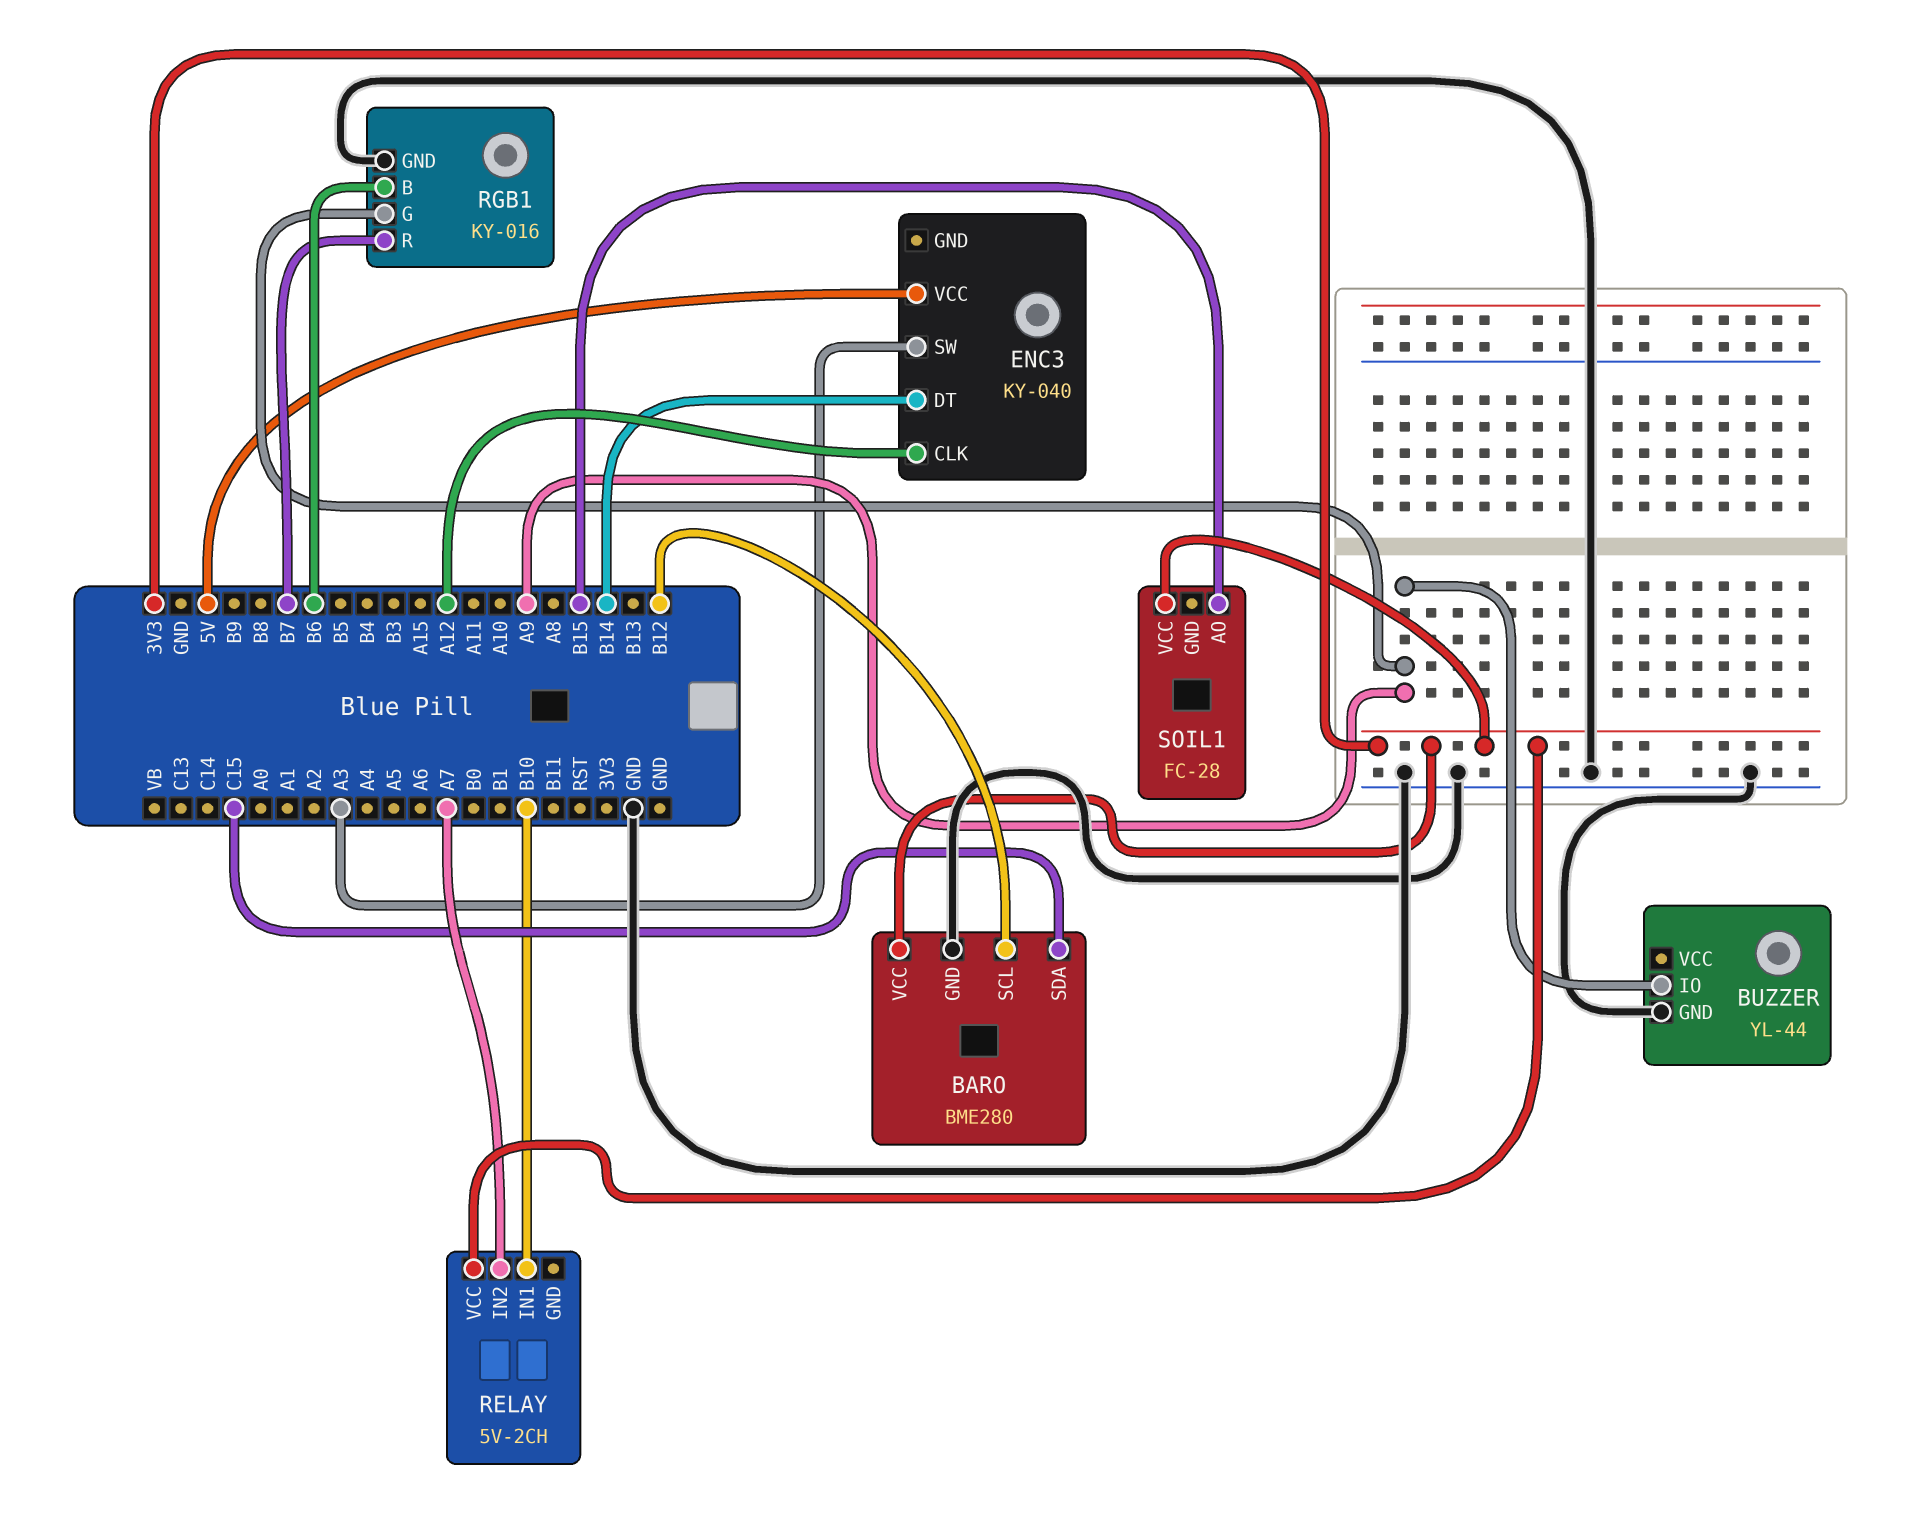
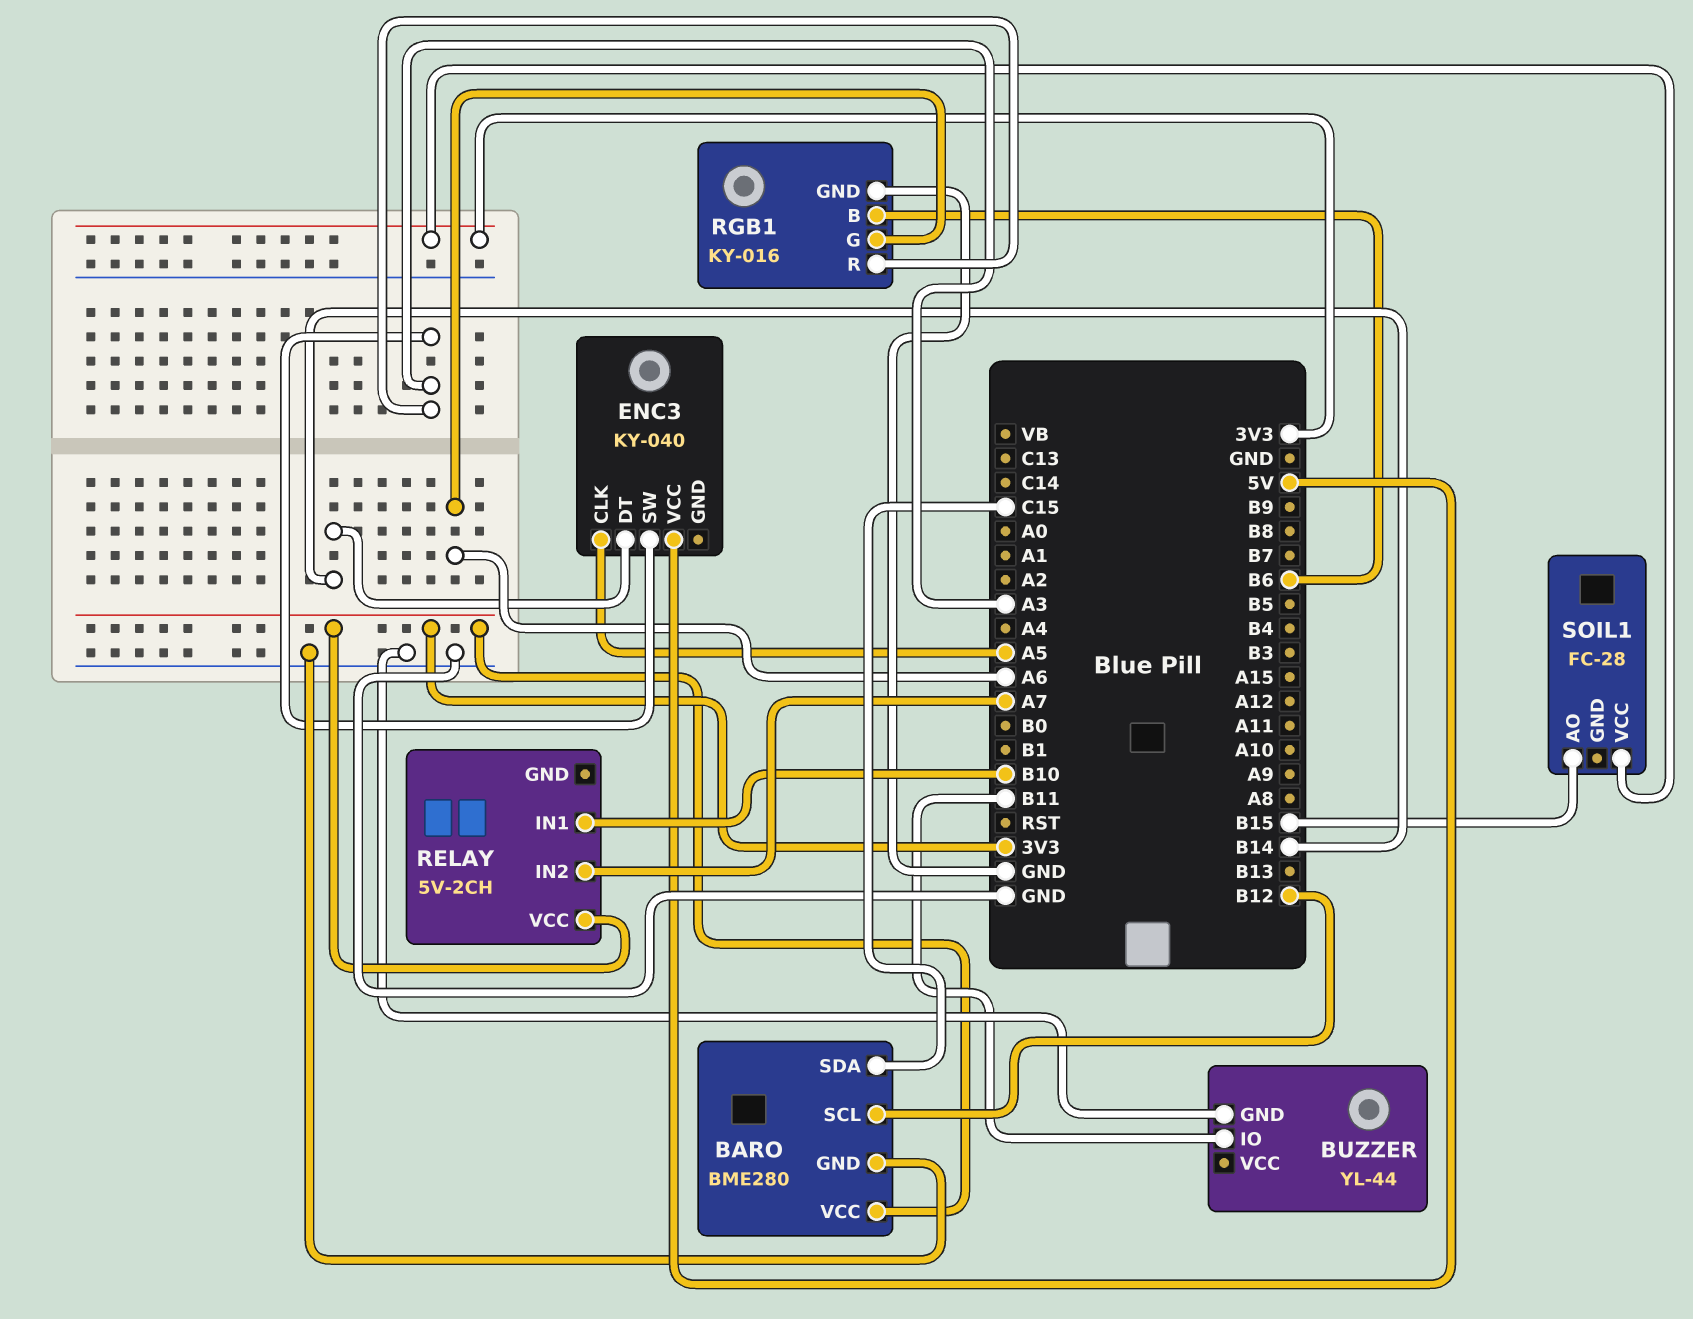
BUZZER pin IO: A9 -> B11
ENC3 pin CLK: A12 -> A5
RGB1 pin G: A9 -> A6
RGB1 pin R: B7 -> A3

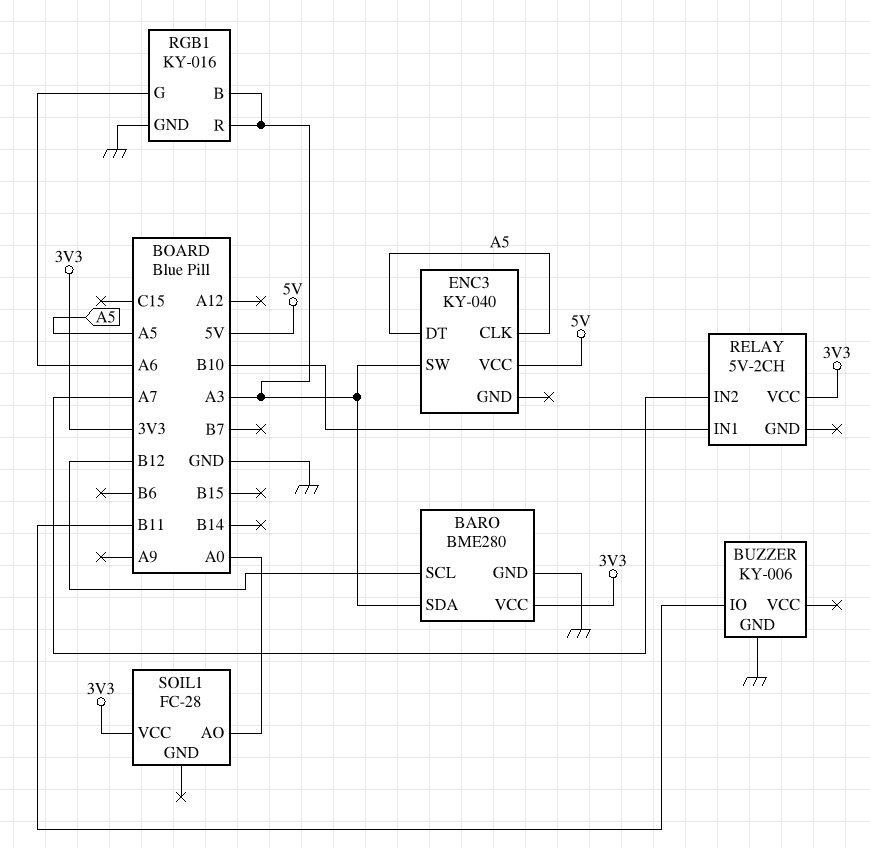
BARO pin SDA: C15 -> A3
BUZZER: YL-44 -> KY-006
ENC3 pin DT: B14 -> A5
RGB1 pin B: B6 -> A3
SOIL1 pin AO: B15 -> A0

